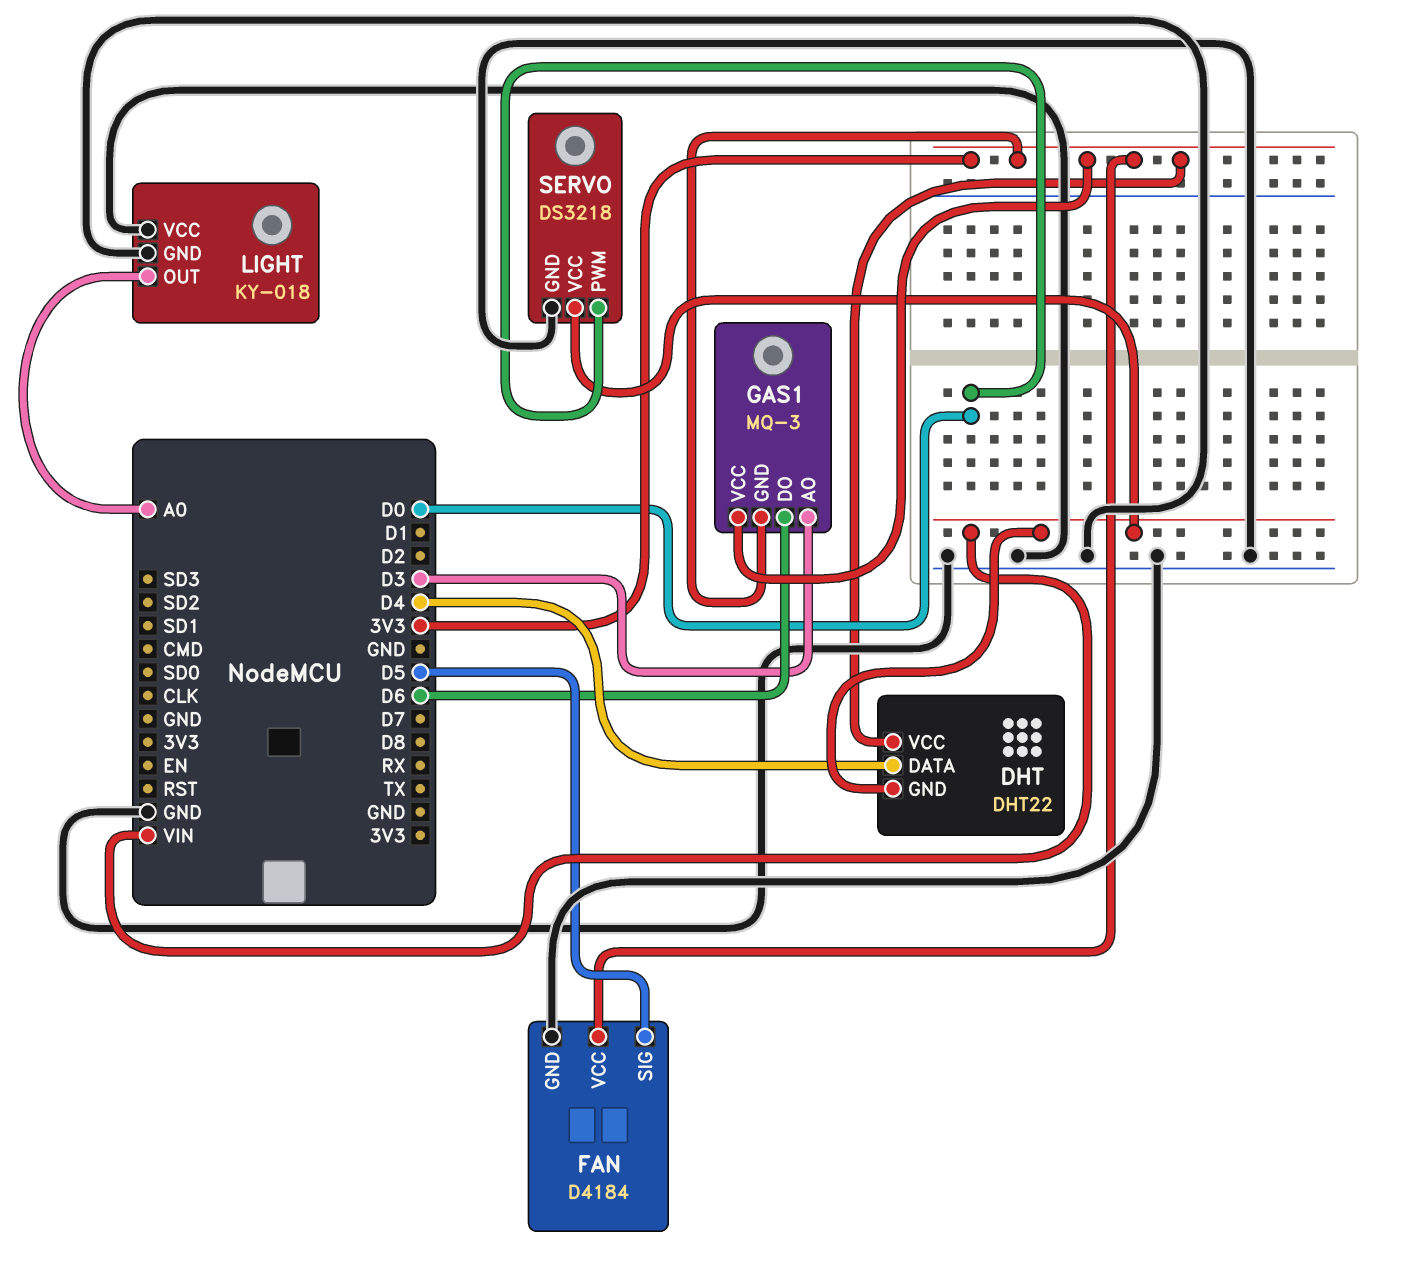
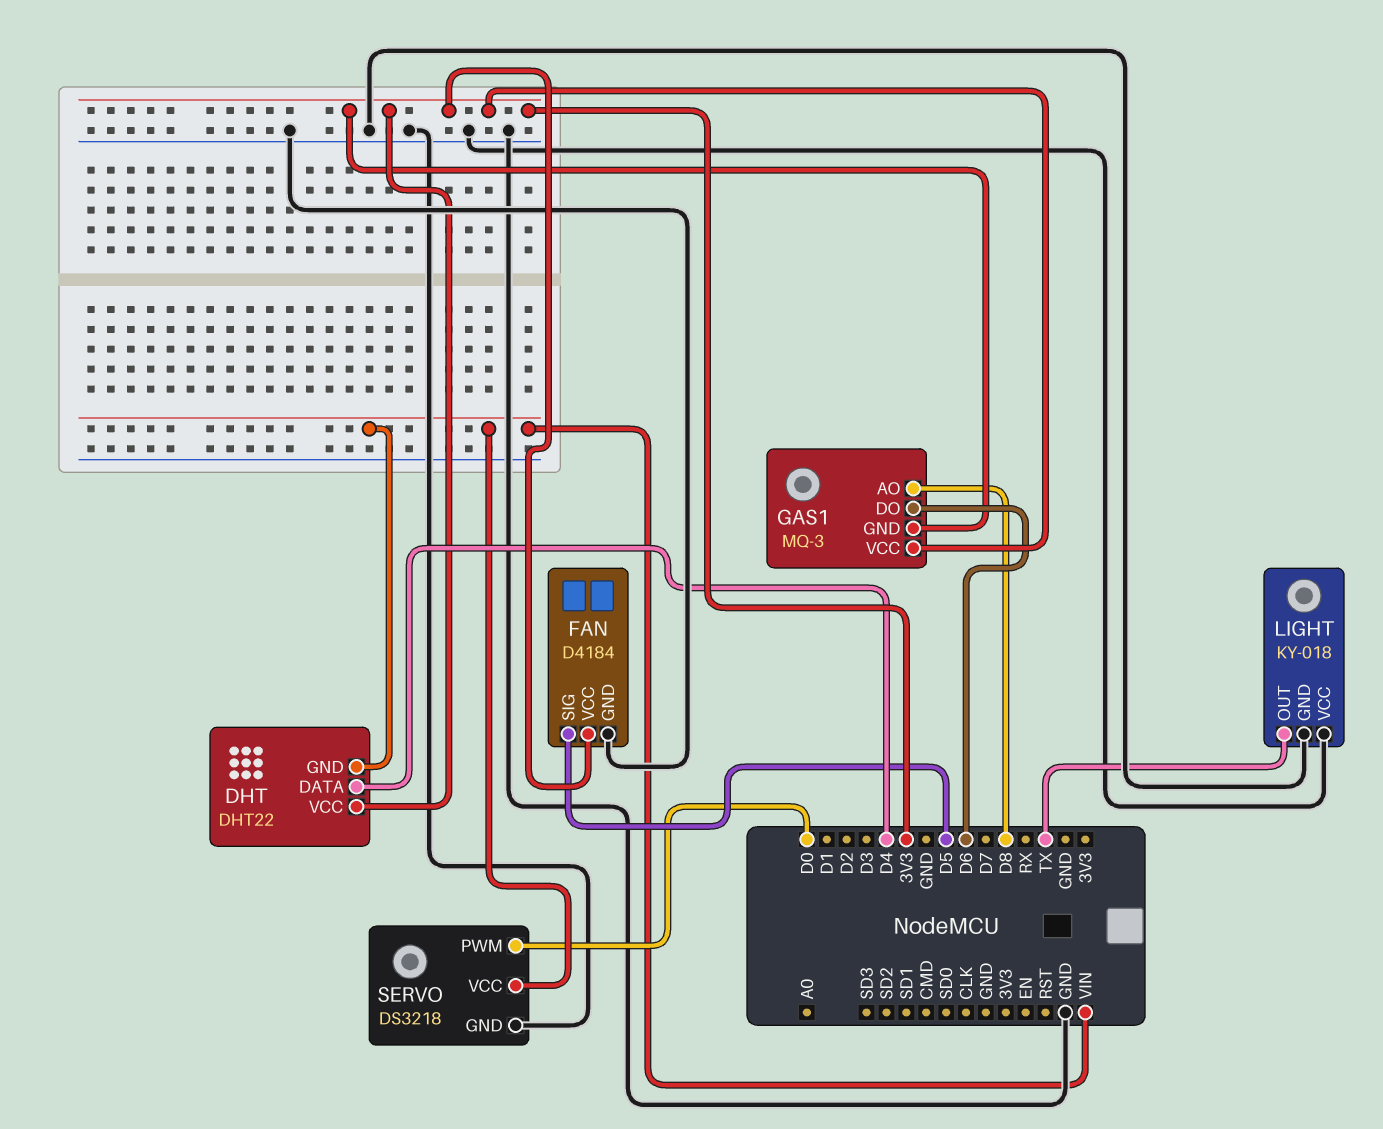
GAS1 pin AO: D3 -> D8
LIGHT pin OUT: A0 -> TX

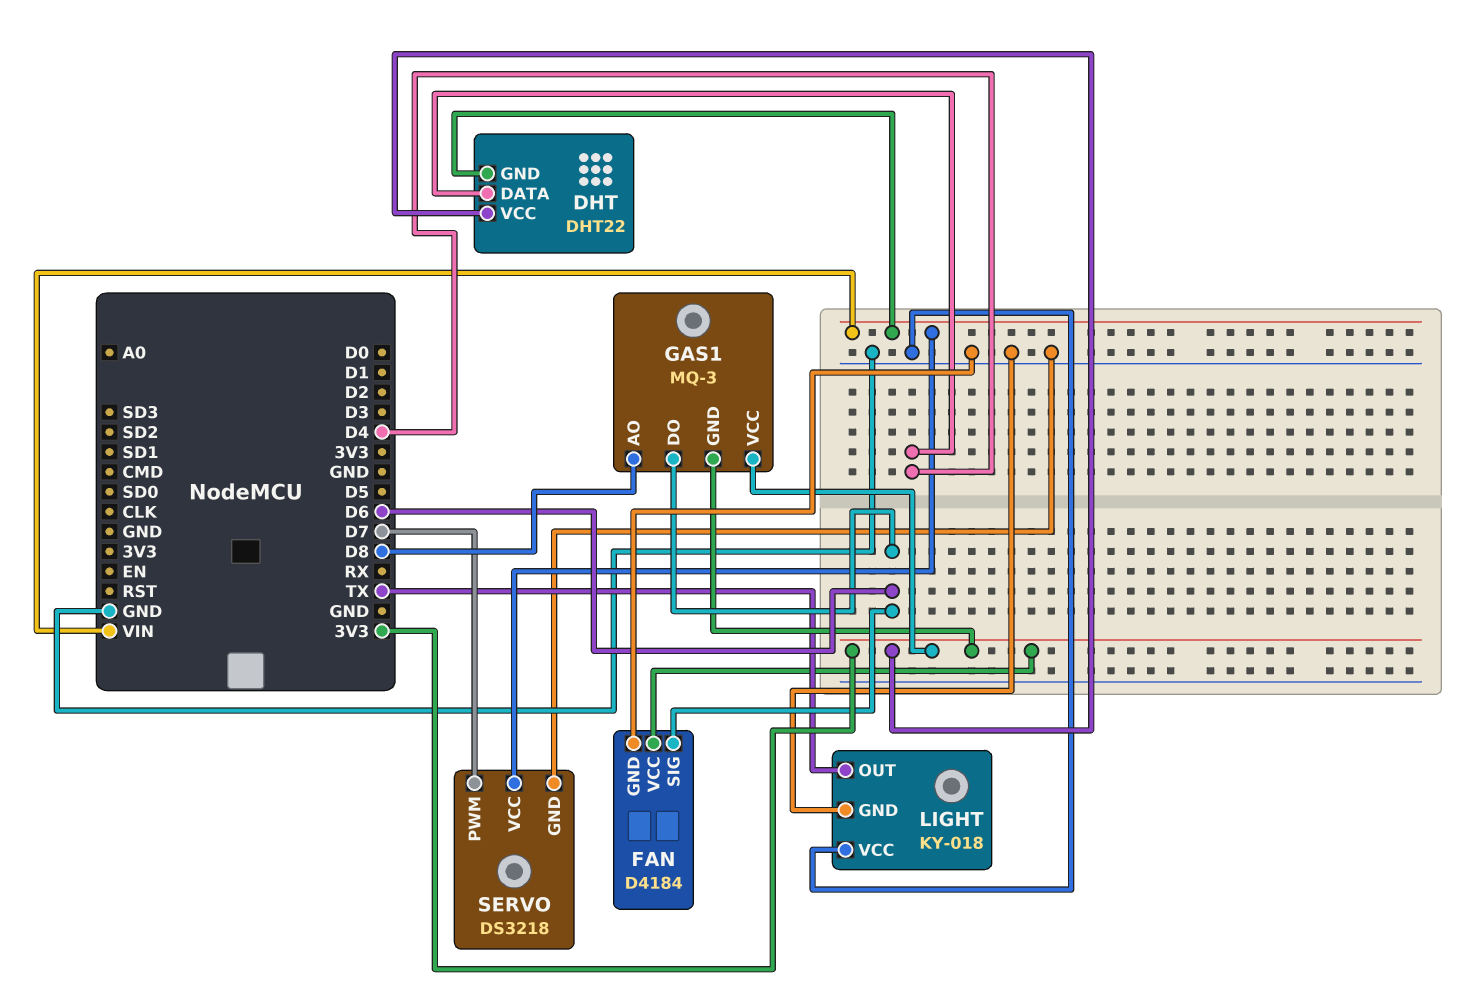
FAN pin SIG: D5 -> D6
SERVO pin PWM: D0 -> D7

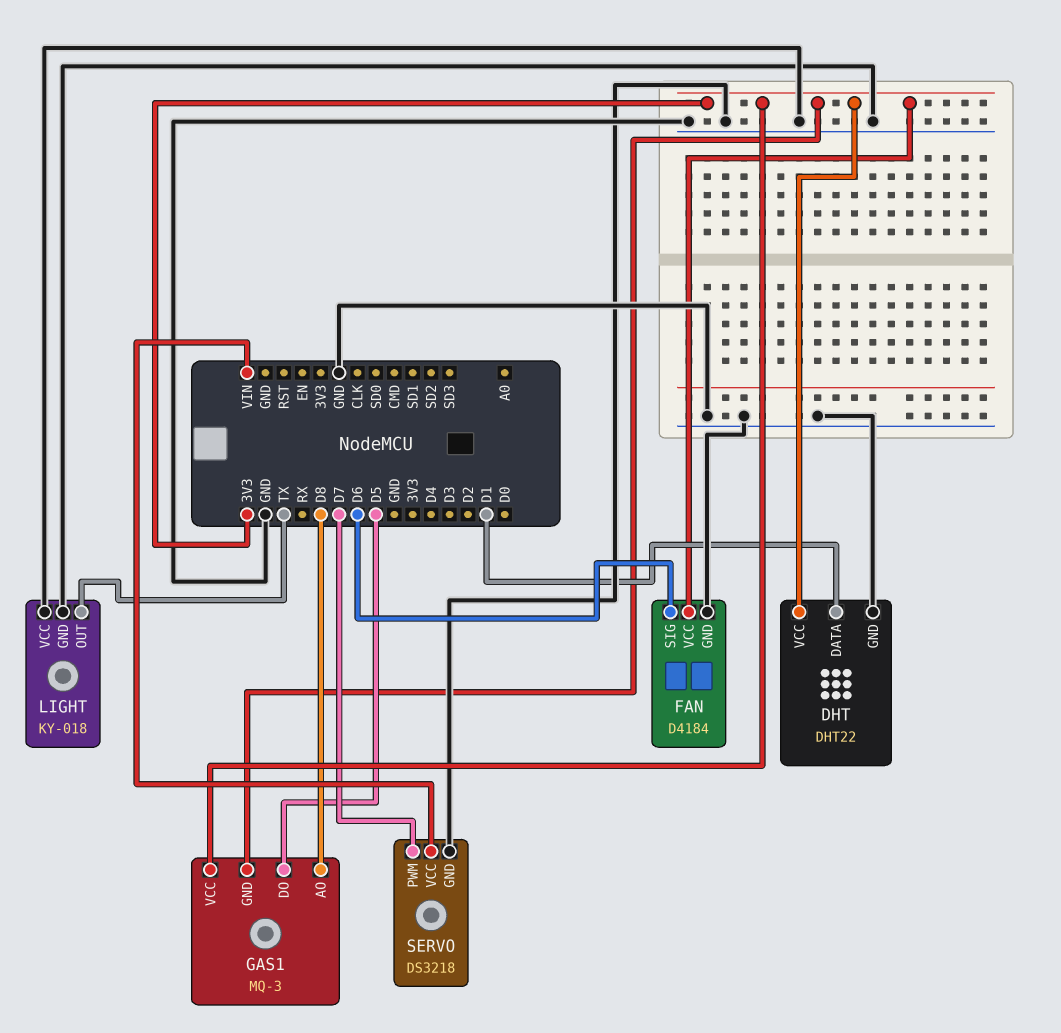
DHT pin DATA: D4 -> D1
DHT pin GND: VIN -> GND
GAS1 pin DO: D6 -> D5

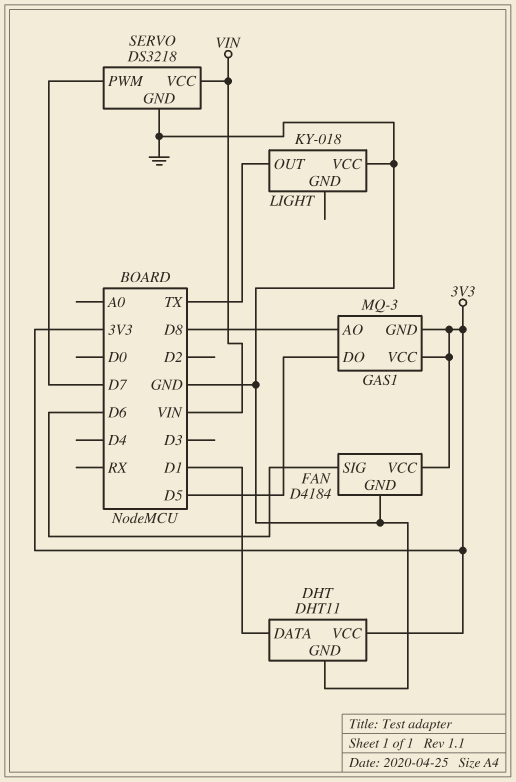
DHT: DHT22 -> DHT11
LIGHT pin GND: GND -> none

